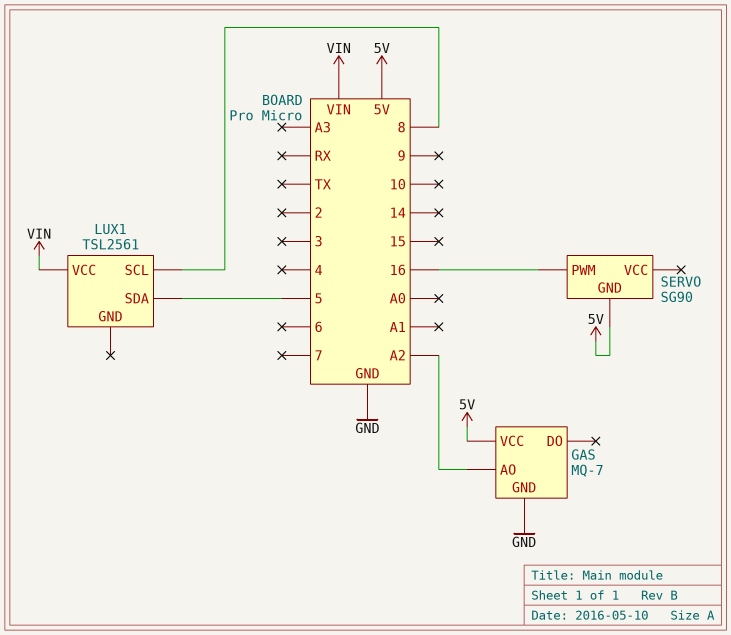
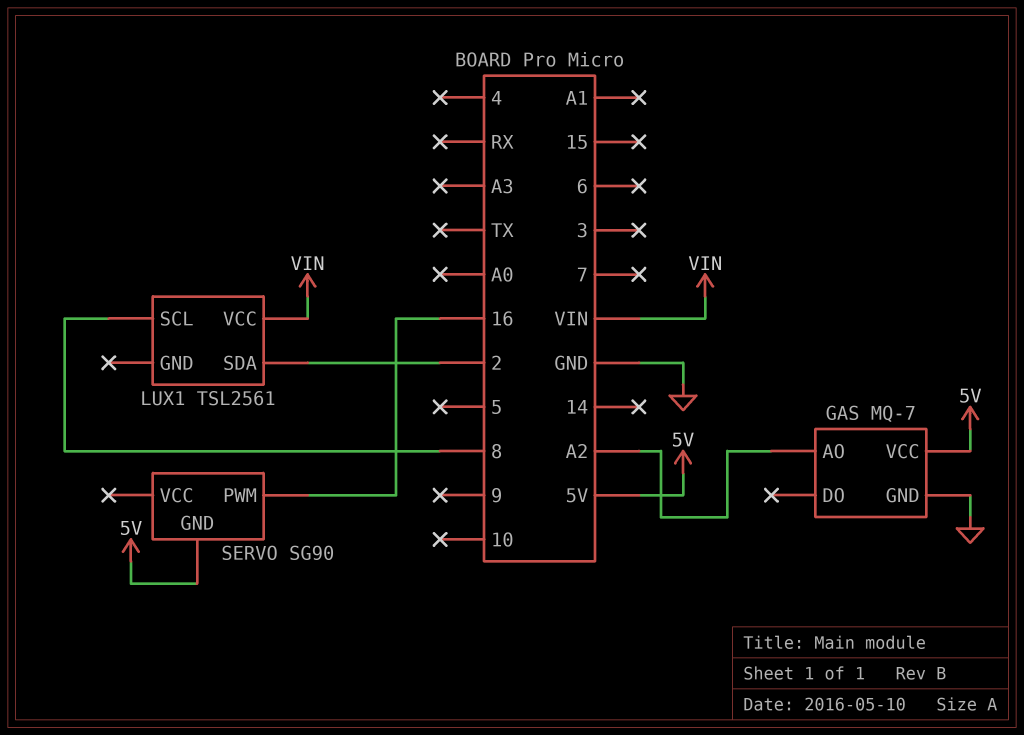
LUX1 pin SDA: 5 -> 2

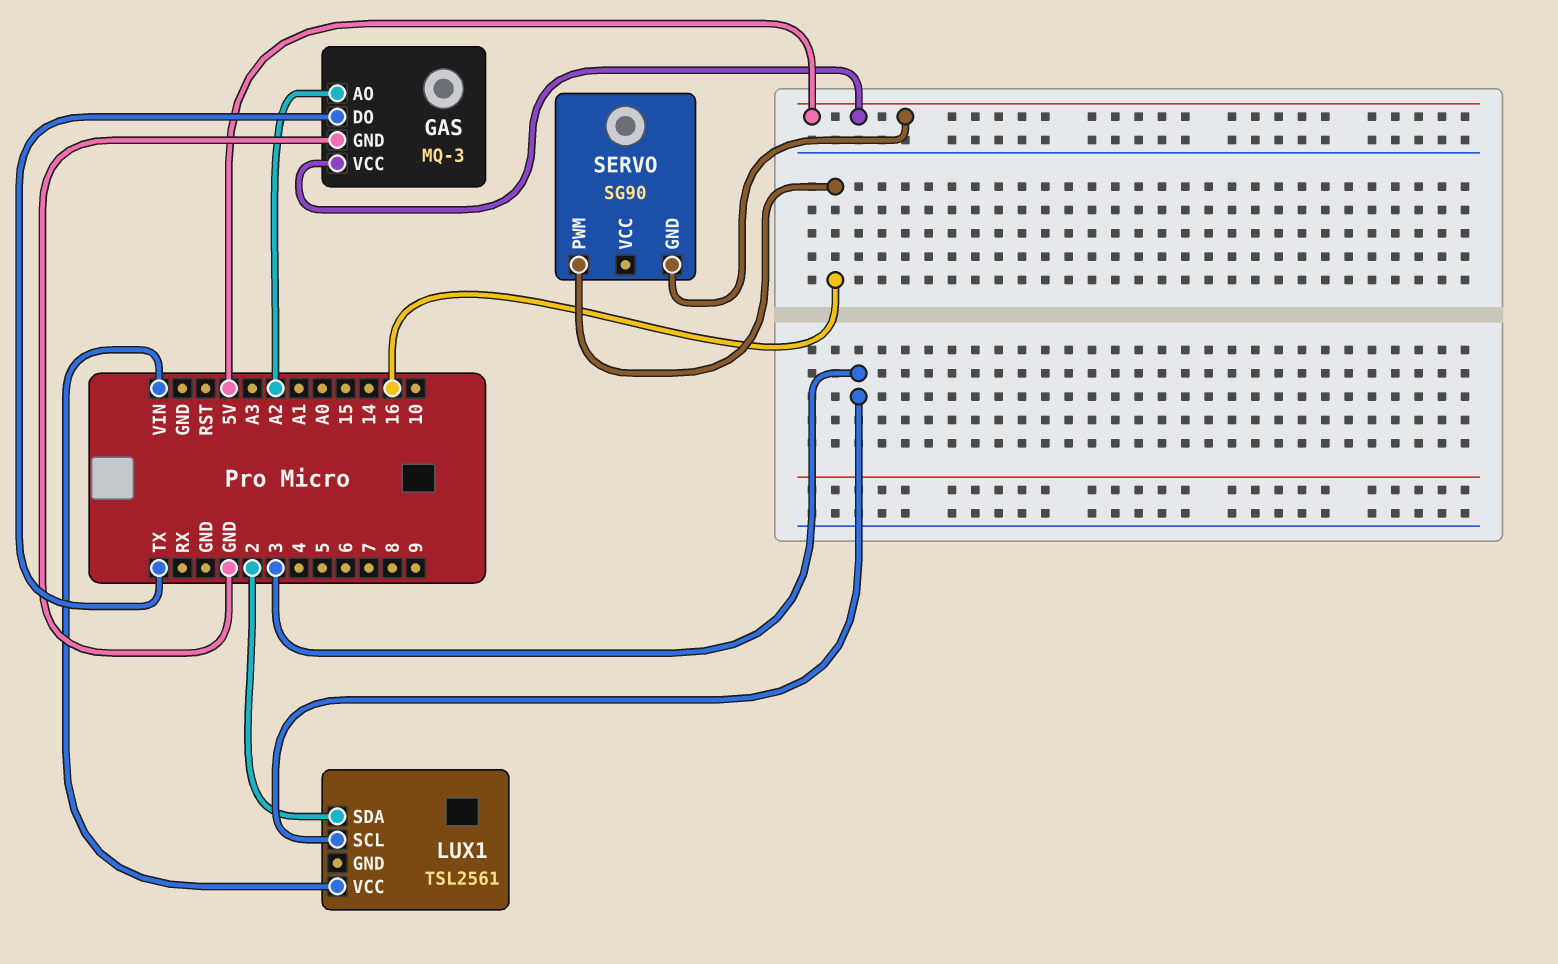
GAS: MQ-7 -> MQ-3
GAS pin DO: none -> TX
LUX1 pin SCL: 8 -> 3

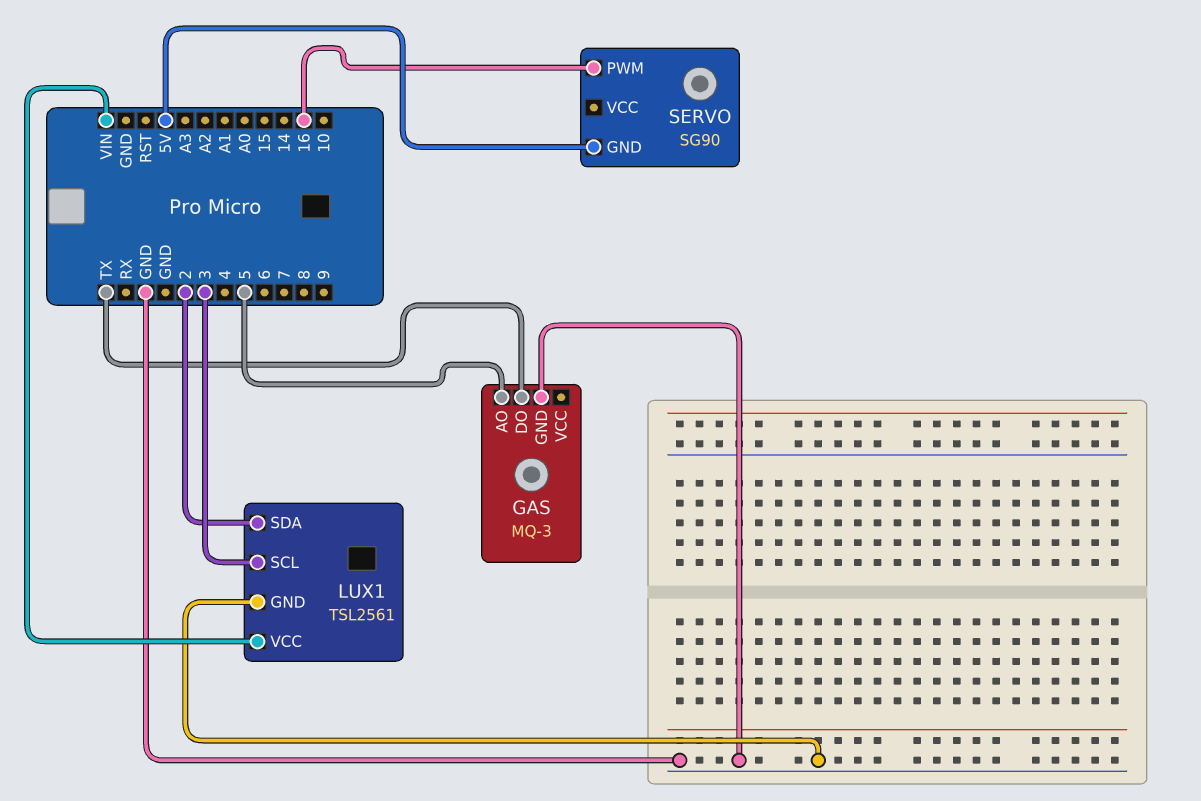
GAS pin AO: A2 -> 5
GAS pin VCC: 5V -> none
LUX1 pin GND: none -> GND

